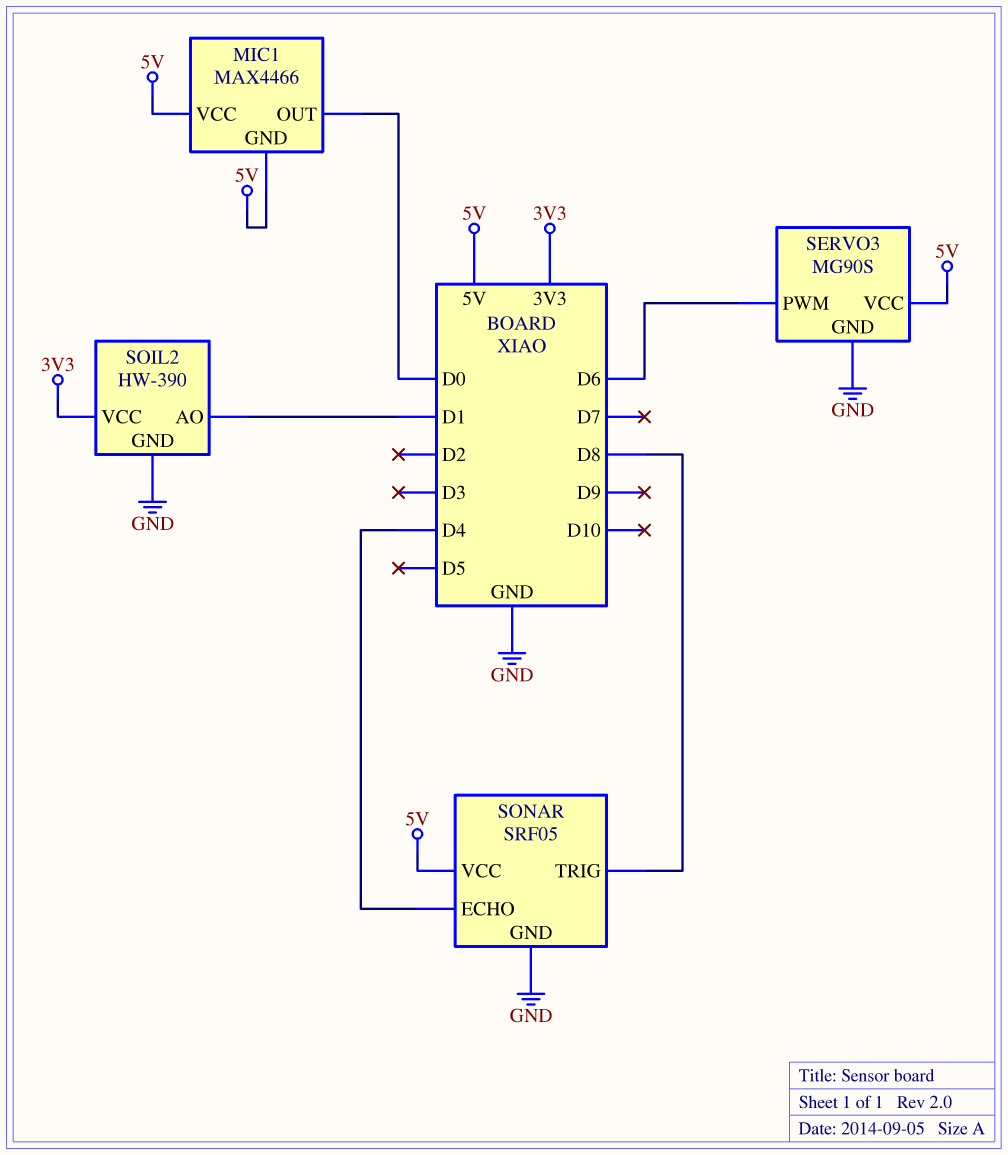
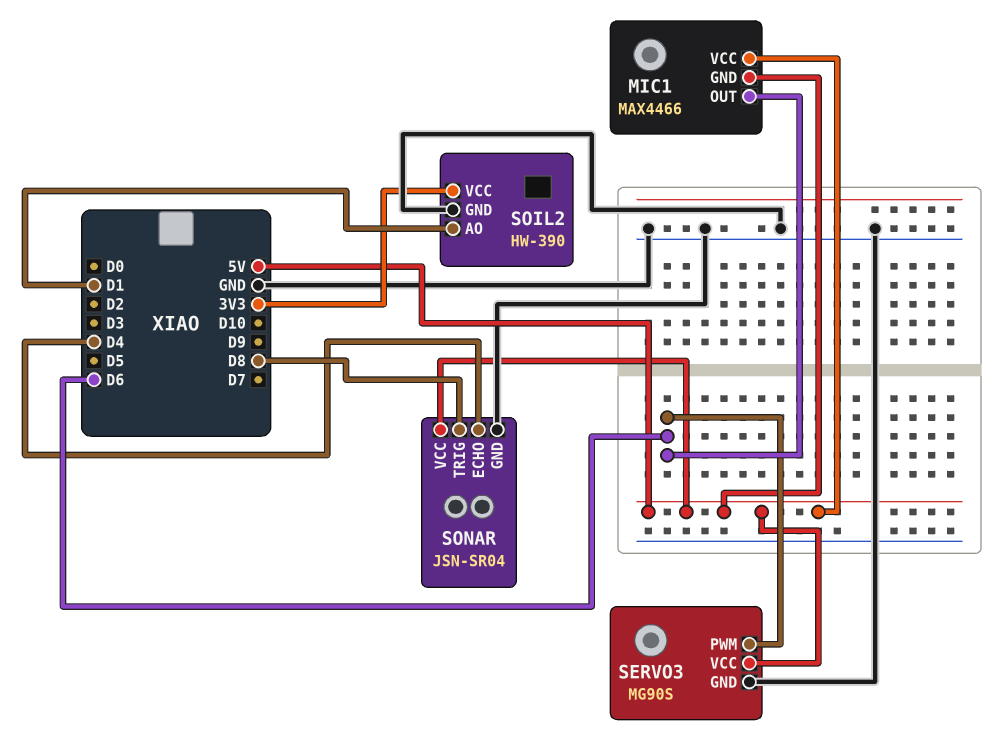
MIC1 pin OUT: D0 -> D6
SONAR: SRF05 -> JSN-SR04

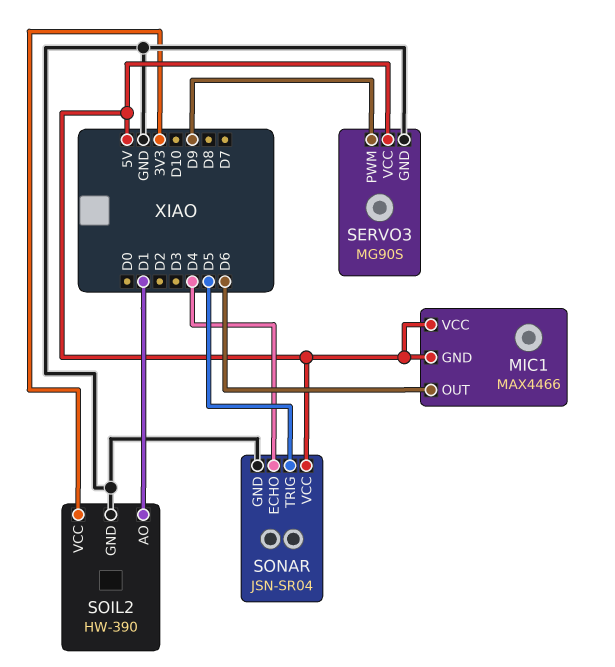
SERVO3 pin PWM: D6 -> D9
SONAR pin TRIG: D8 -> D5

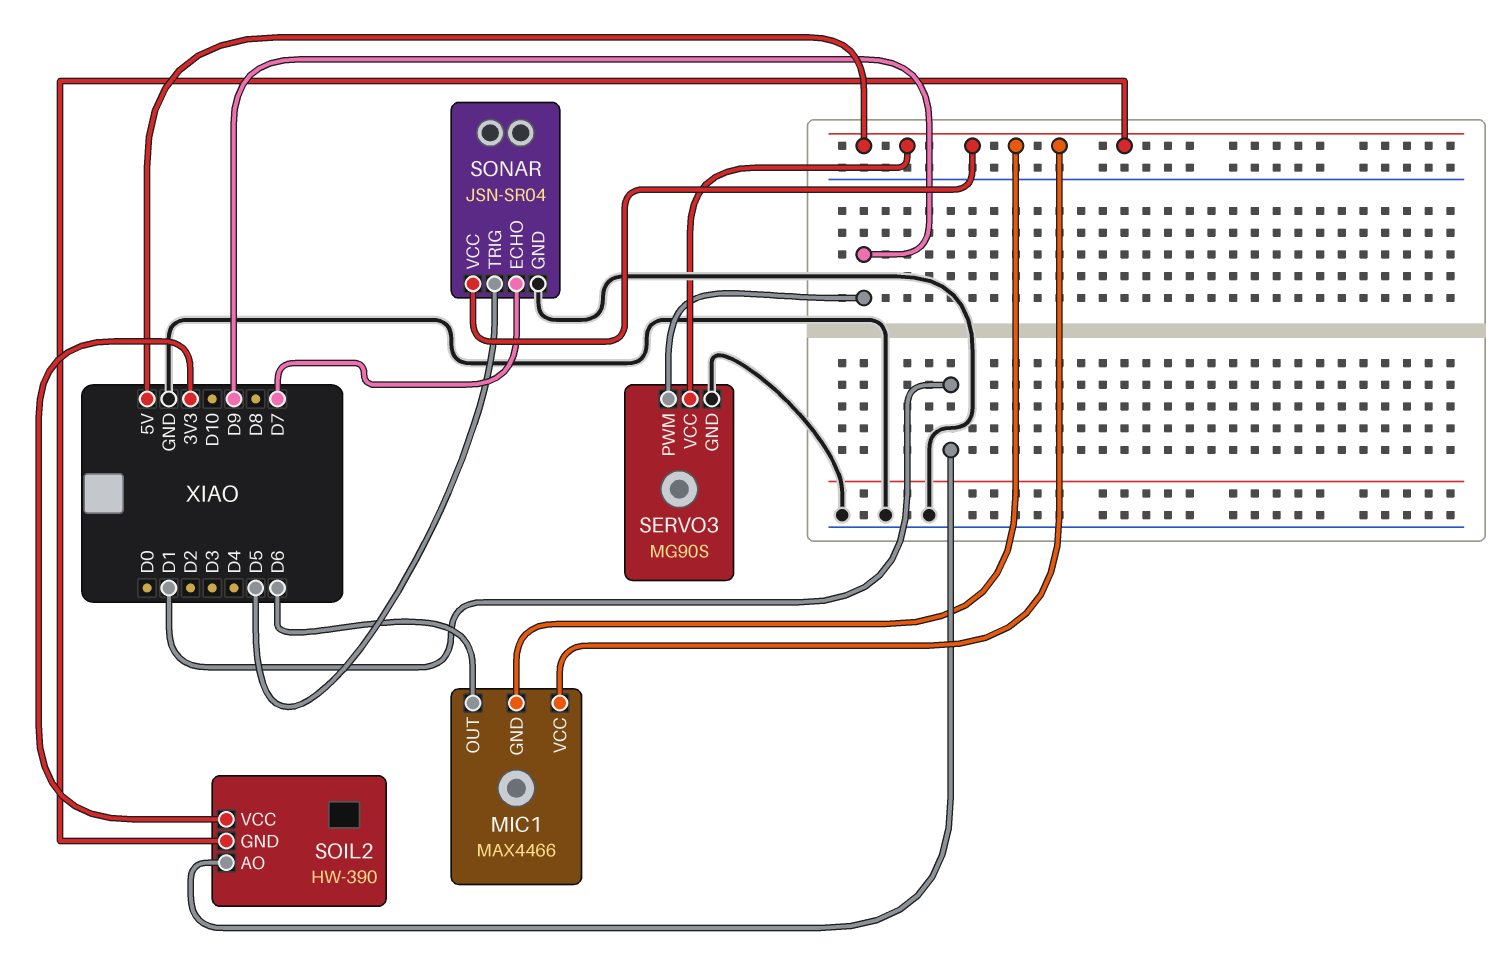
SOIL2 pin GND: GND -> 5V
SONAR pin ECHO: D4 -> D7

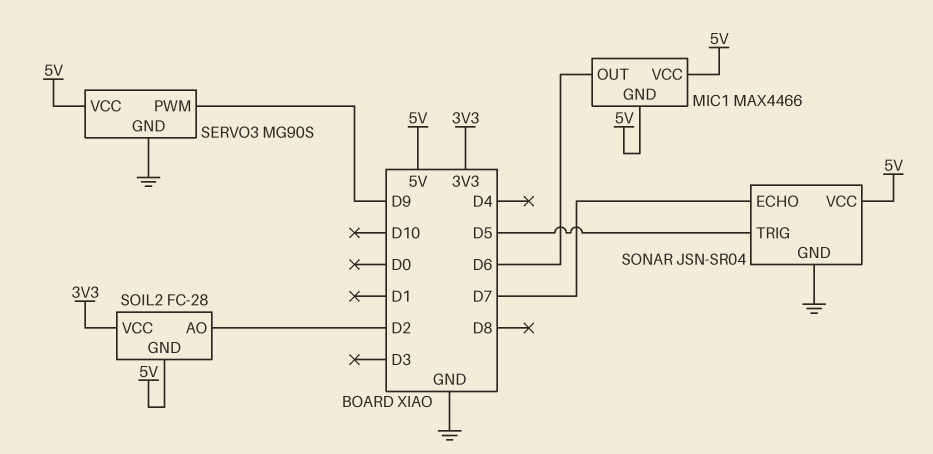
SOIL2: HW-390 -> FC-28
SOIL2 pin AO: D1 -> D2

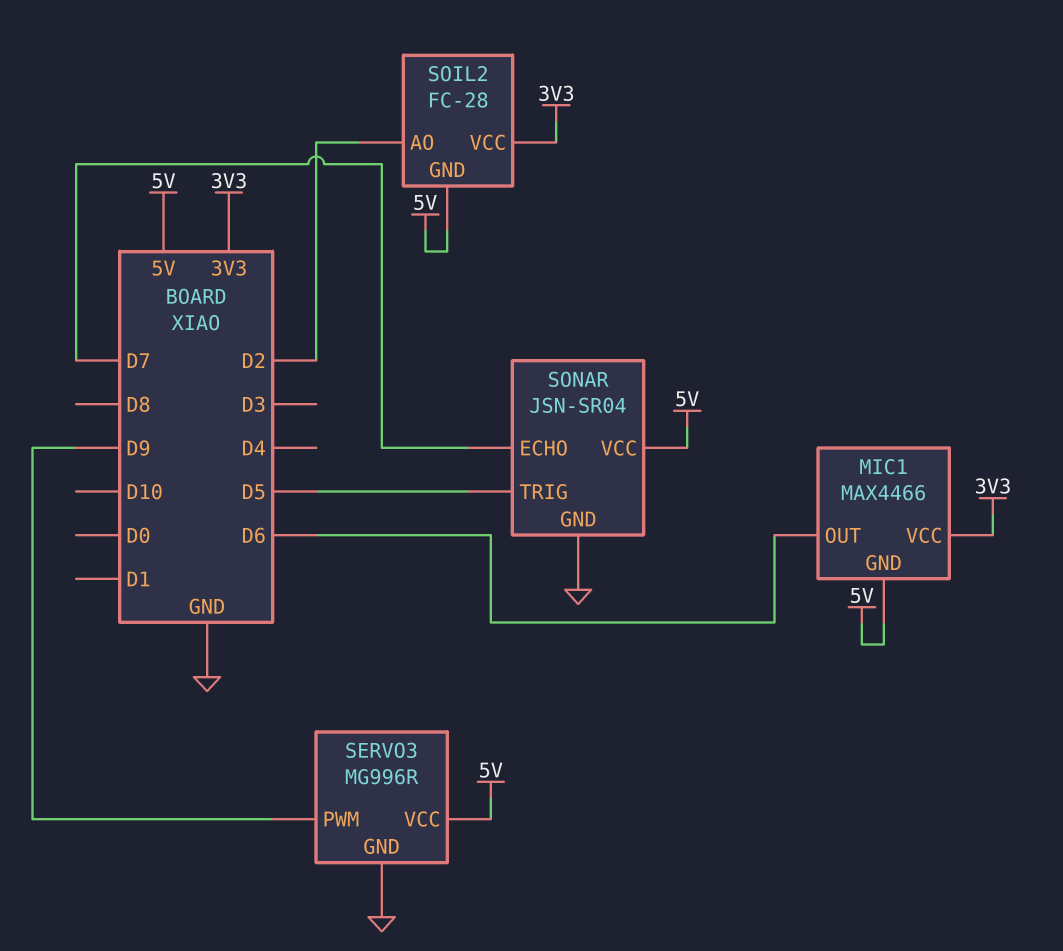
MIC1 pin VCC: 5V -> 3V3
SERVO3: MG90S -> MG996R

